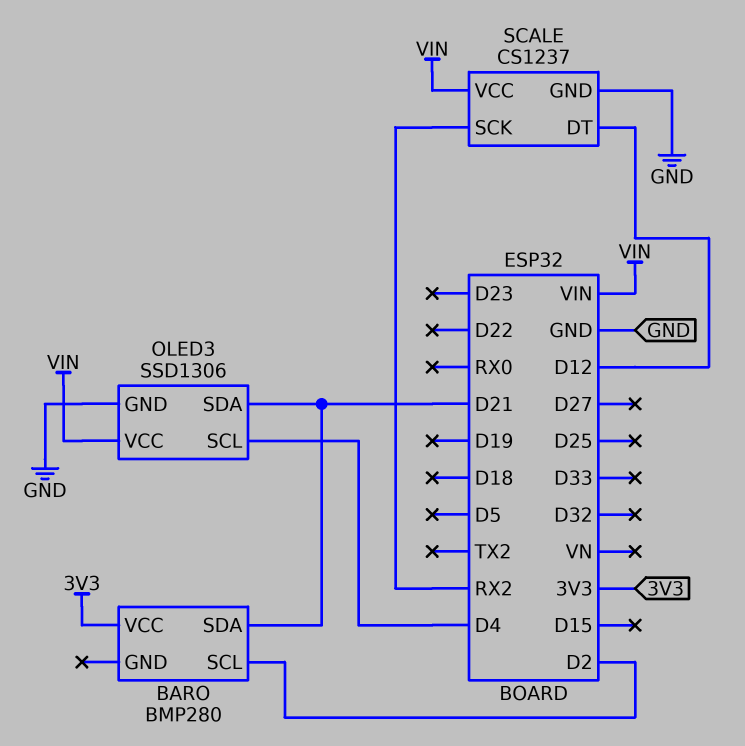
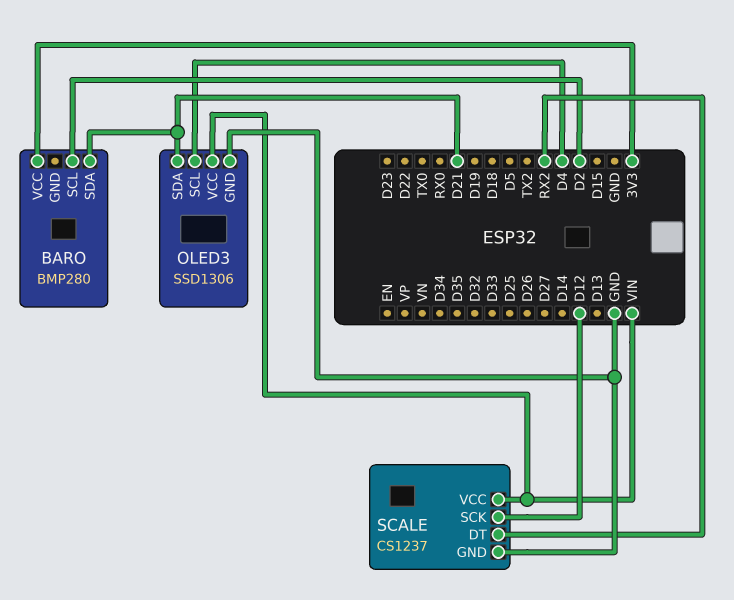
SCALE pin DT: D12 -> RX2
SCALE pin SCK: RX2 -> D12

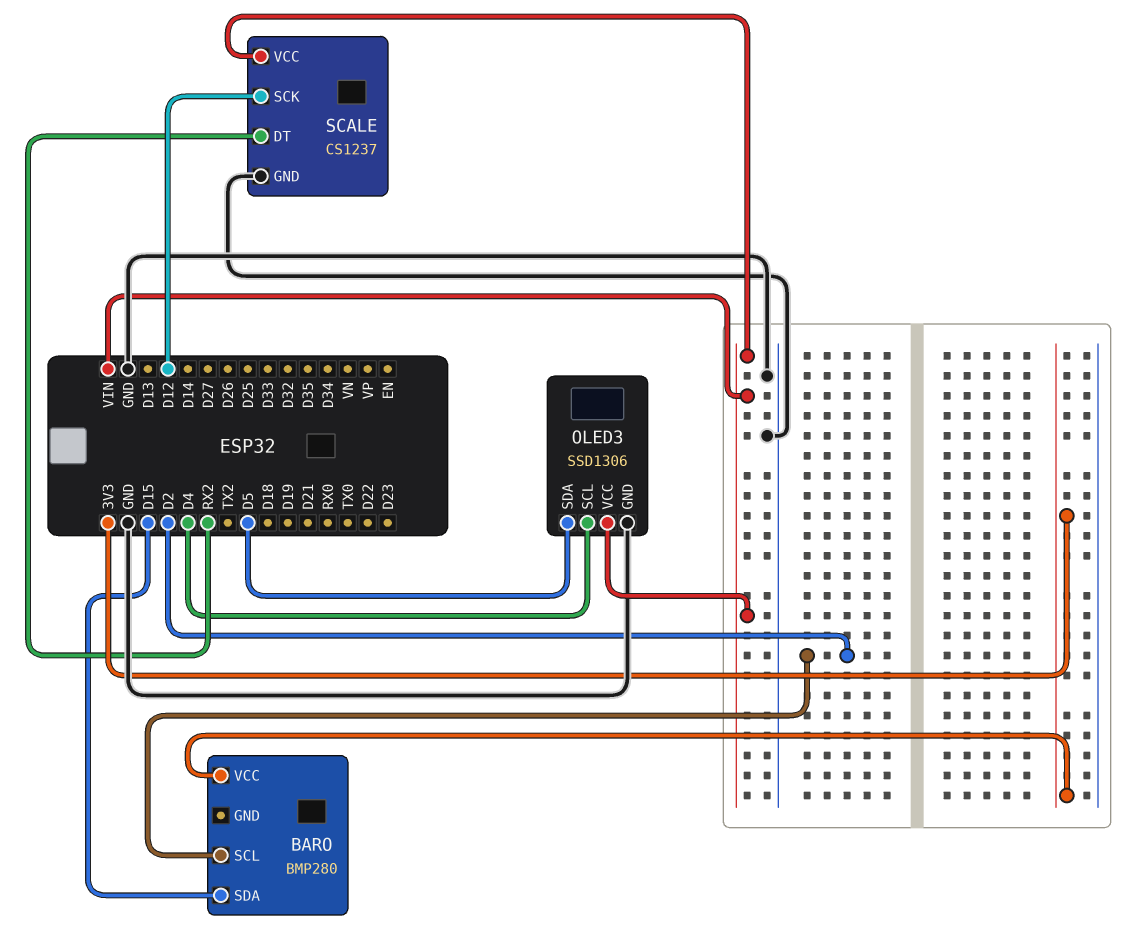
BARO pin SDA: D21 -> D15
OLED3 pin SDA: D21 -> D5

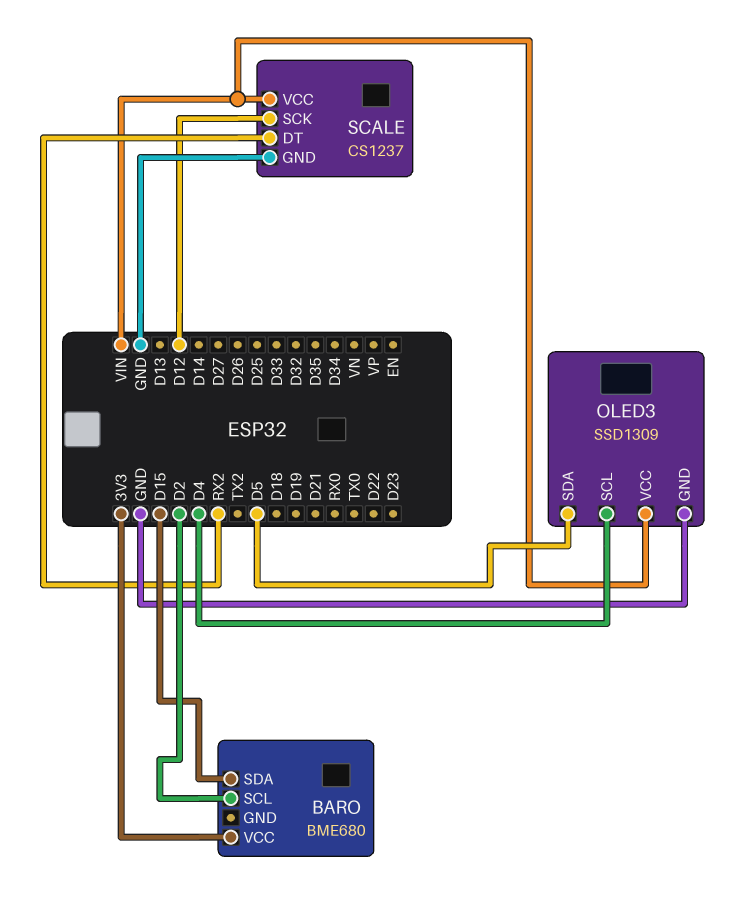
BARO: BMP280 -> BME680
OLED3: SSD1306 -> SSD1309

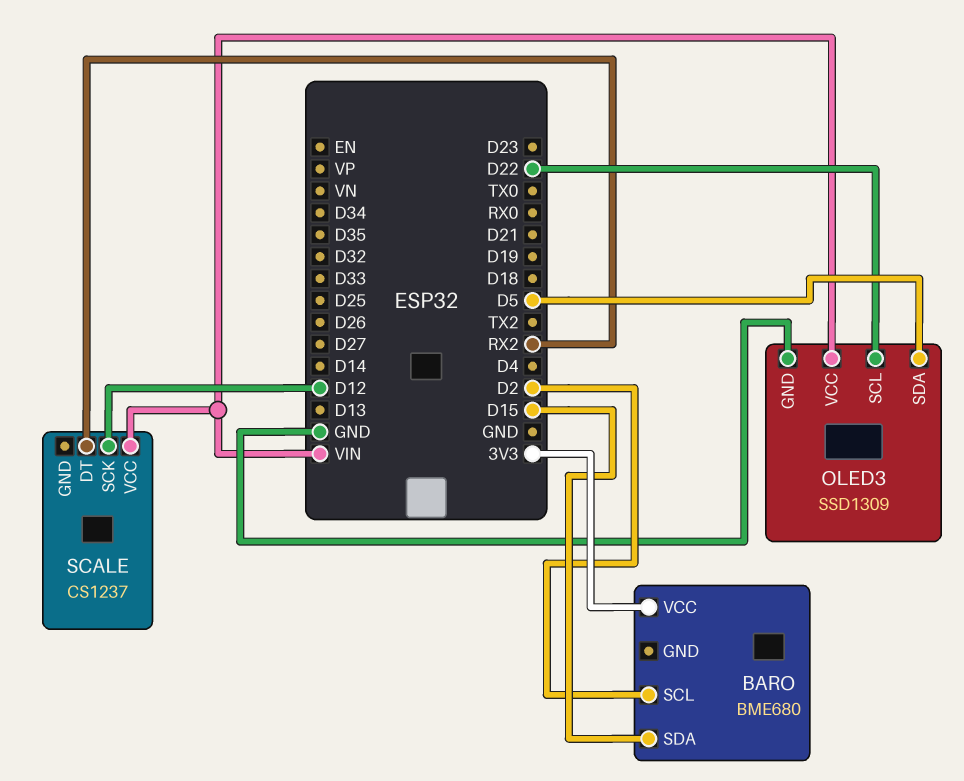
OLED3 pin SCL: D4 -> D22
SCALE pin GND: GND -> none

